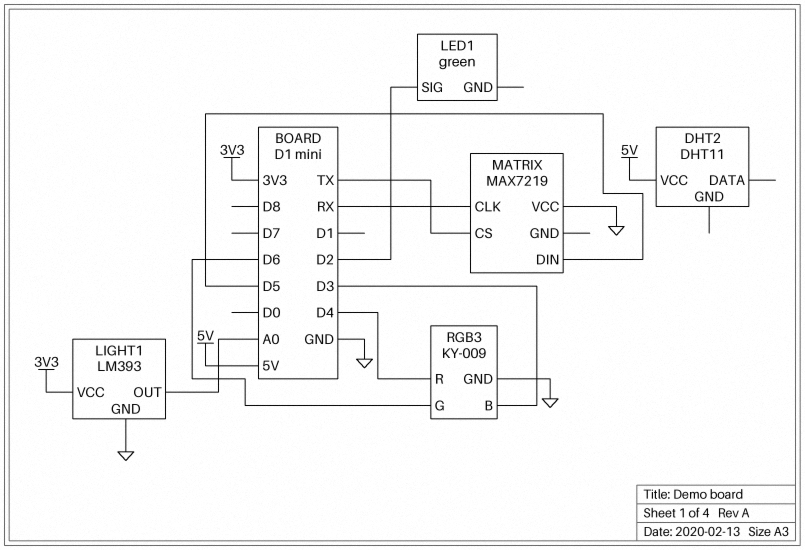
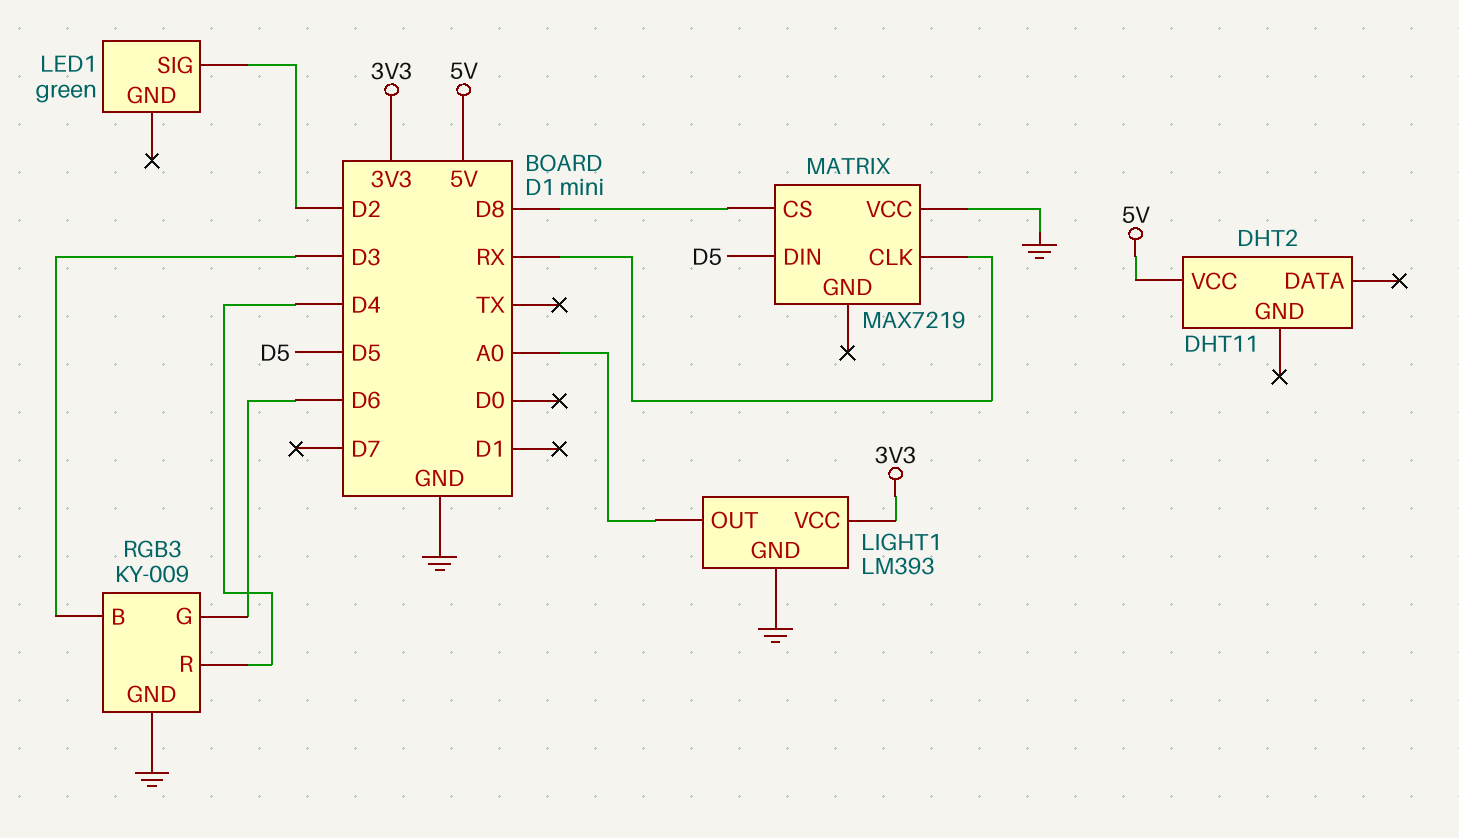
MATRIX pin CS: TX -> D8

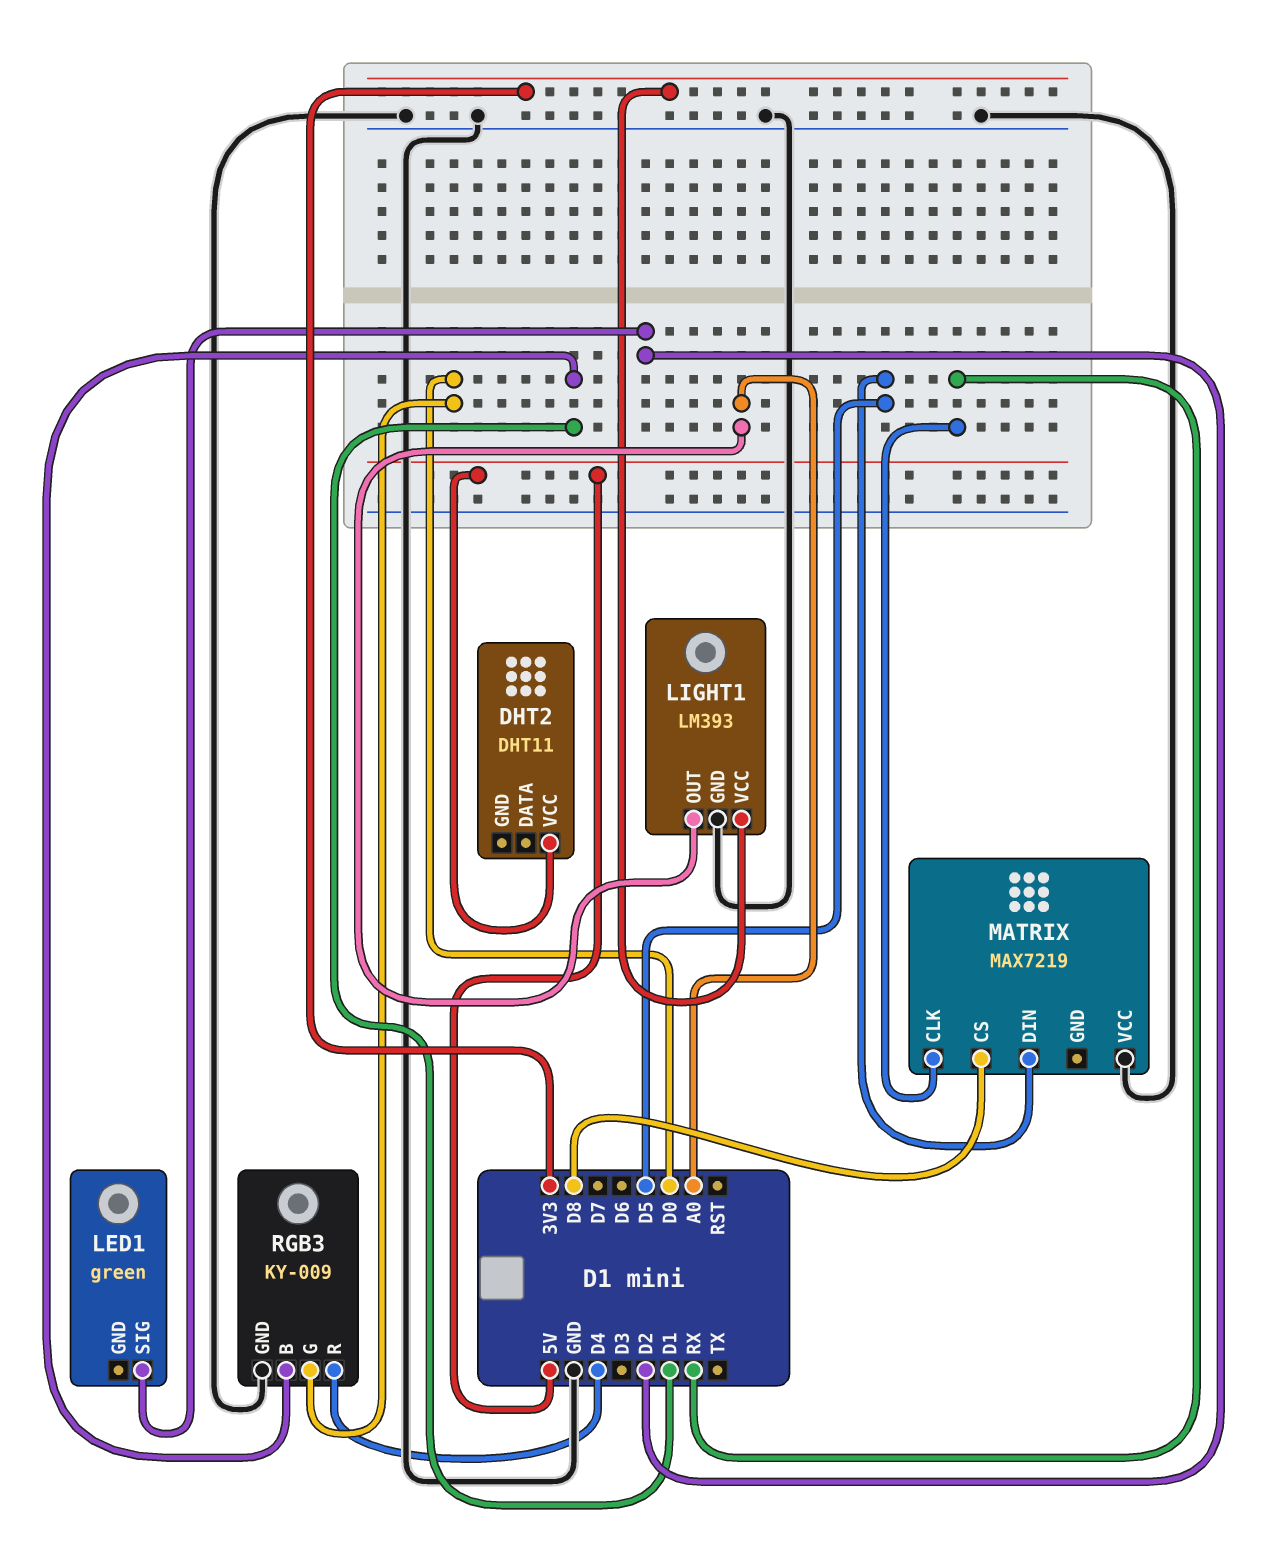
RGB3 pin B: D3 -> D1
RGB3 pin G: D6 -> D0

